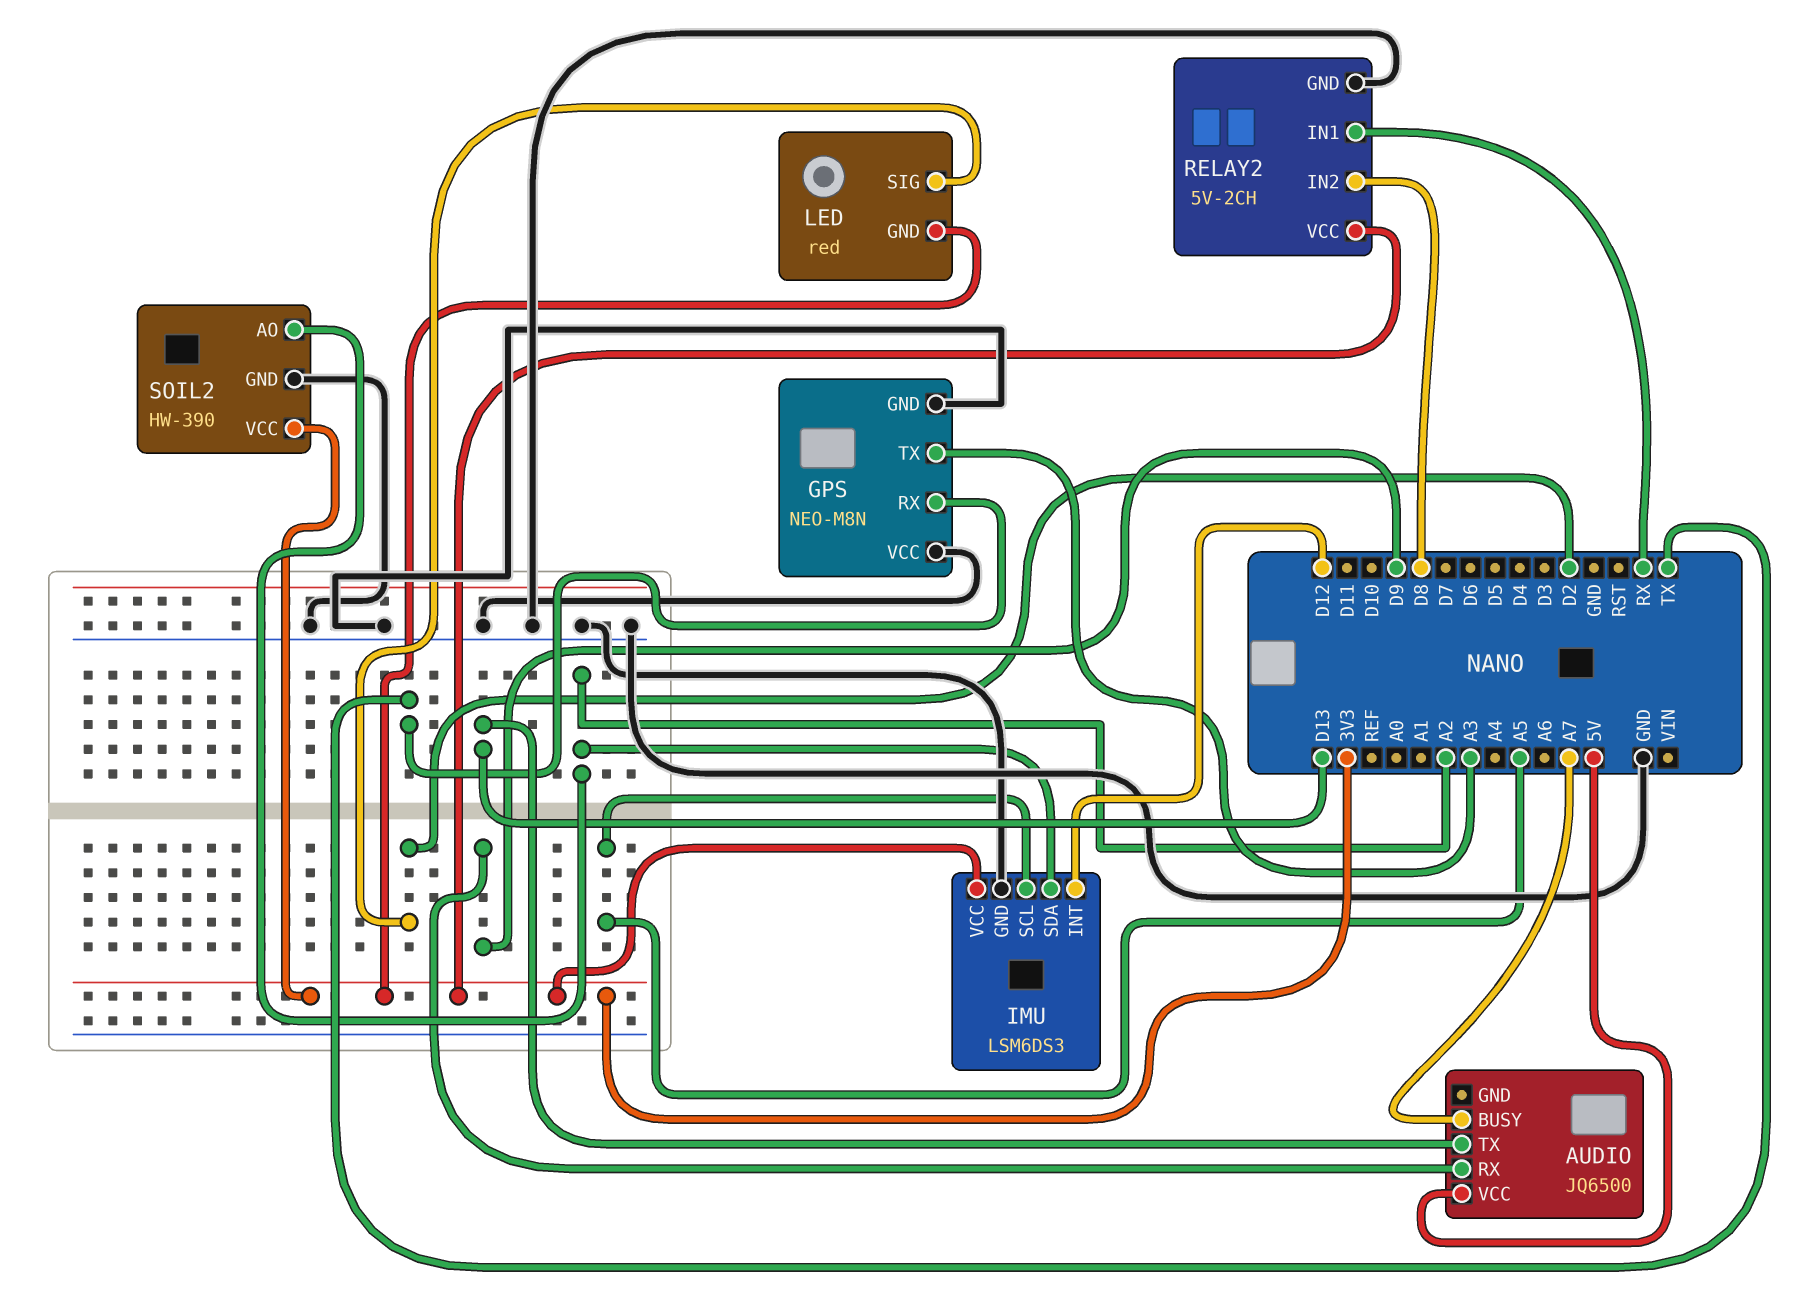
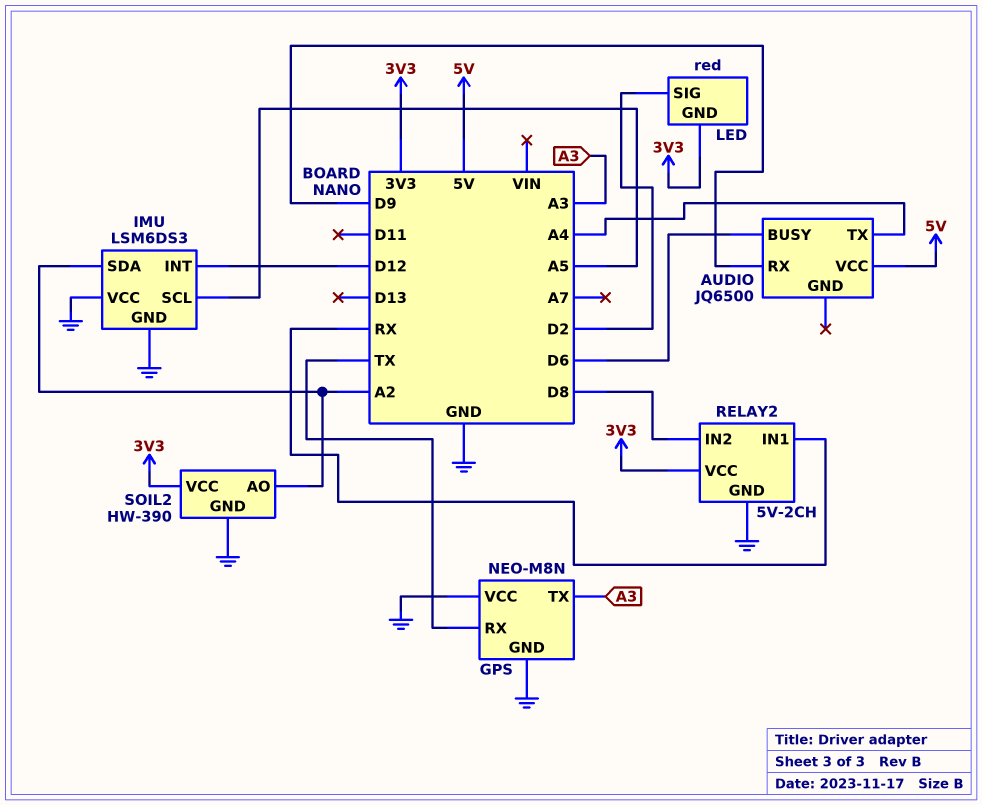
AUDIO pin BUSY: A7 -> D6
AUDIO pin TX: D13 -> A4
IMU pin VCC: 3V3 -> GND

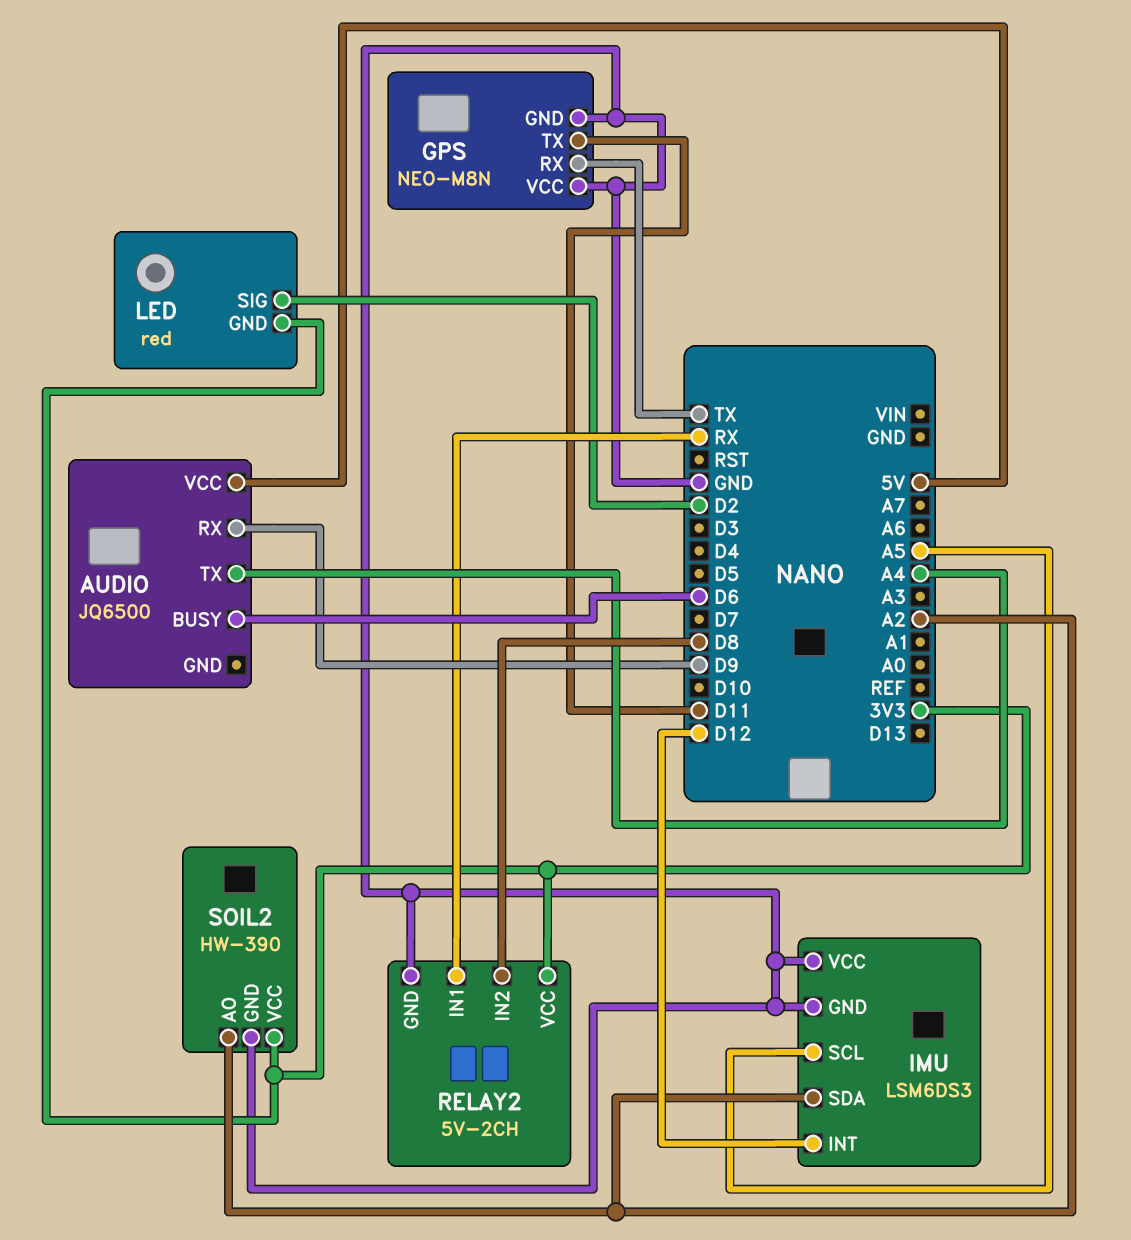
GPS pin TX: A3 -> D11

